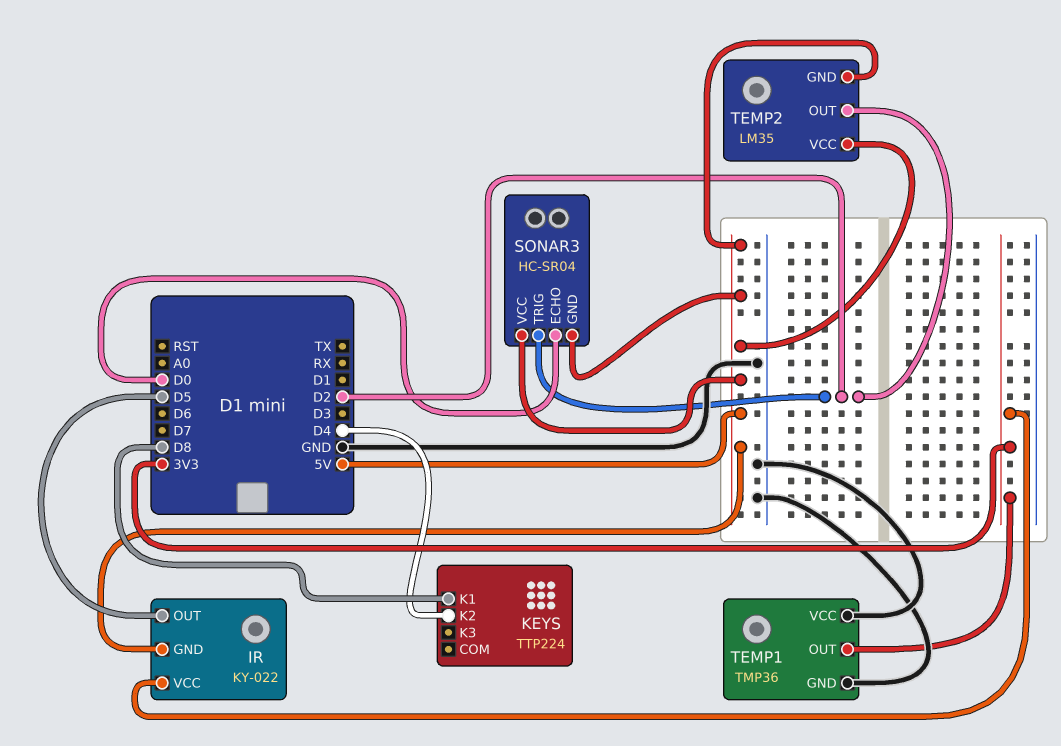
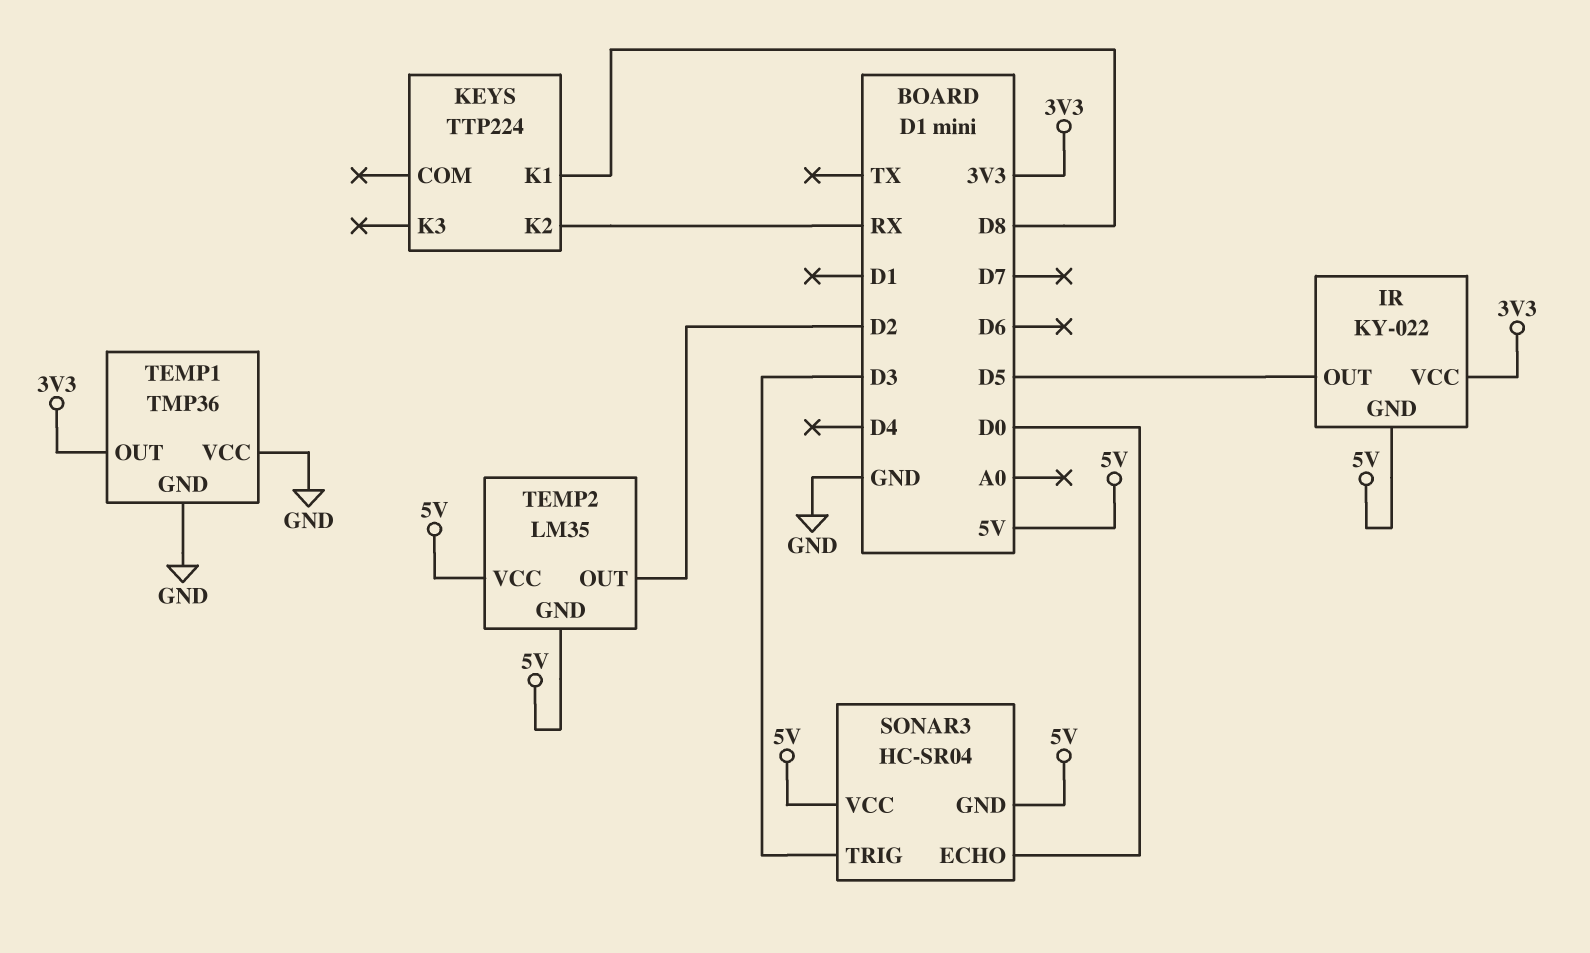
KEYS pin K2: D4 -> RX
SONAR3 pin TRIG: D2 -> D3

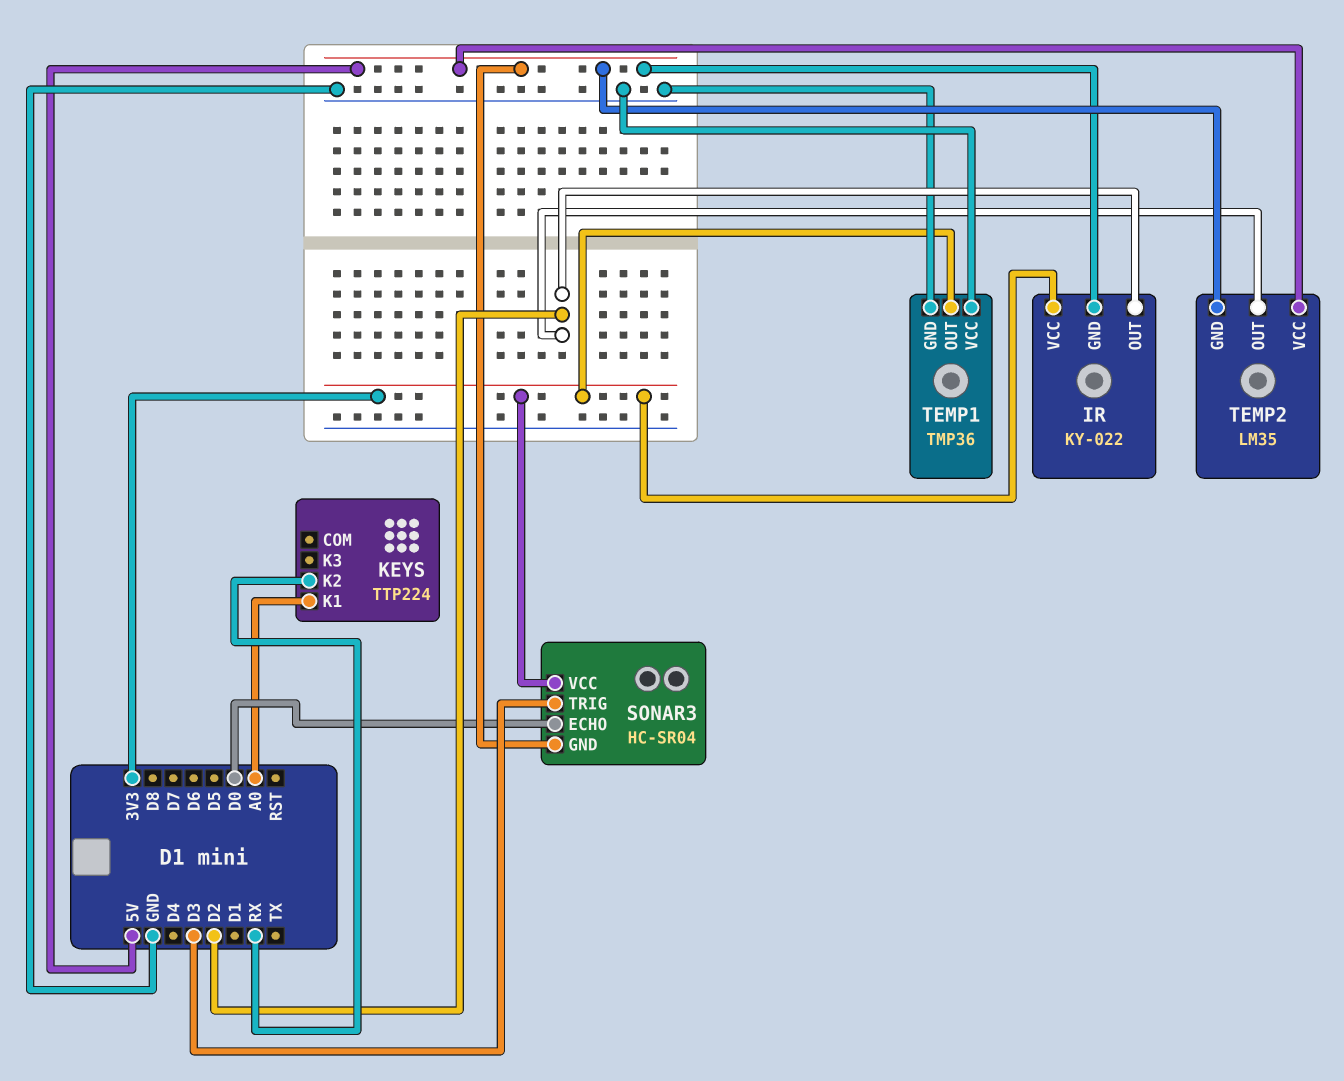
IR pin OUT: D5 -> D2
KEYS pin K1: D8 -> A0
SONAR3 pin VCC: 5V -> 3V3

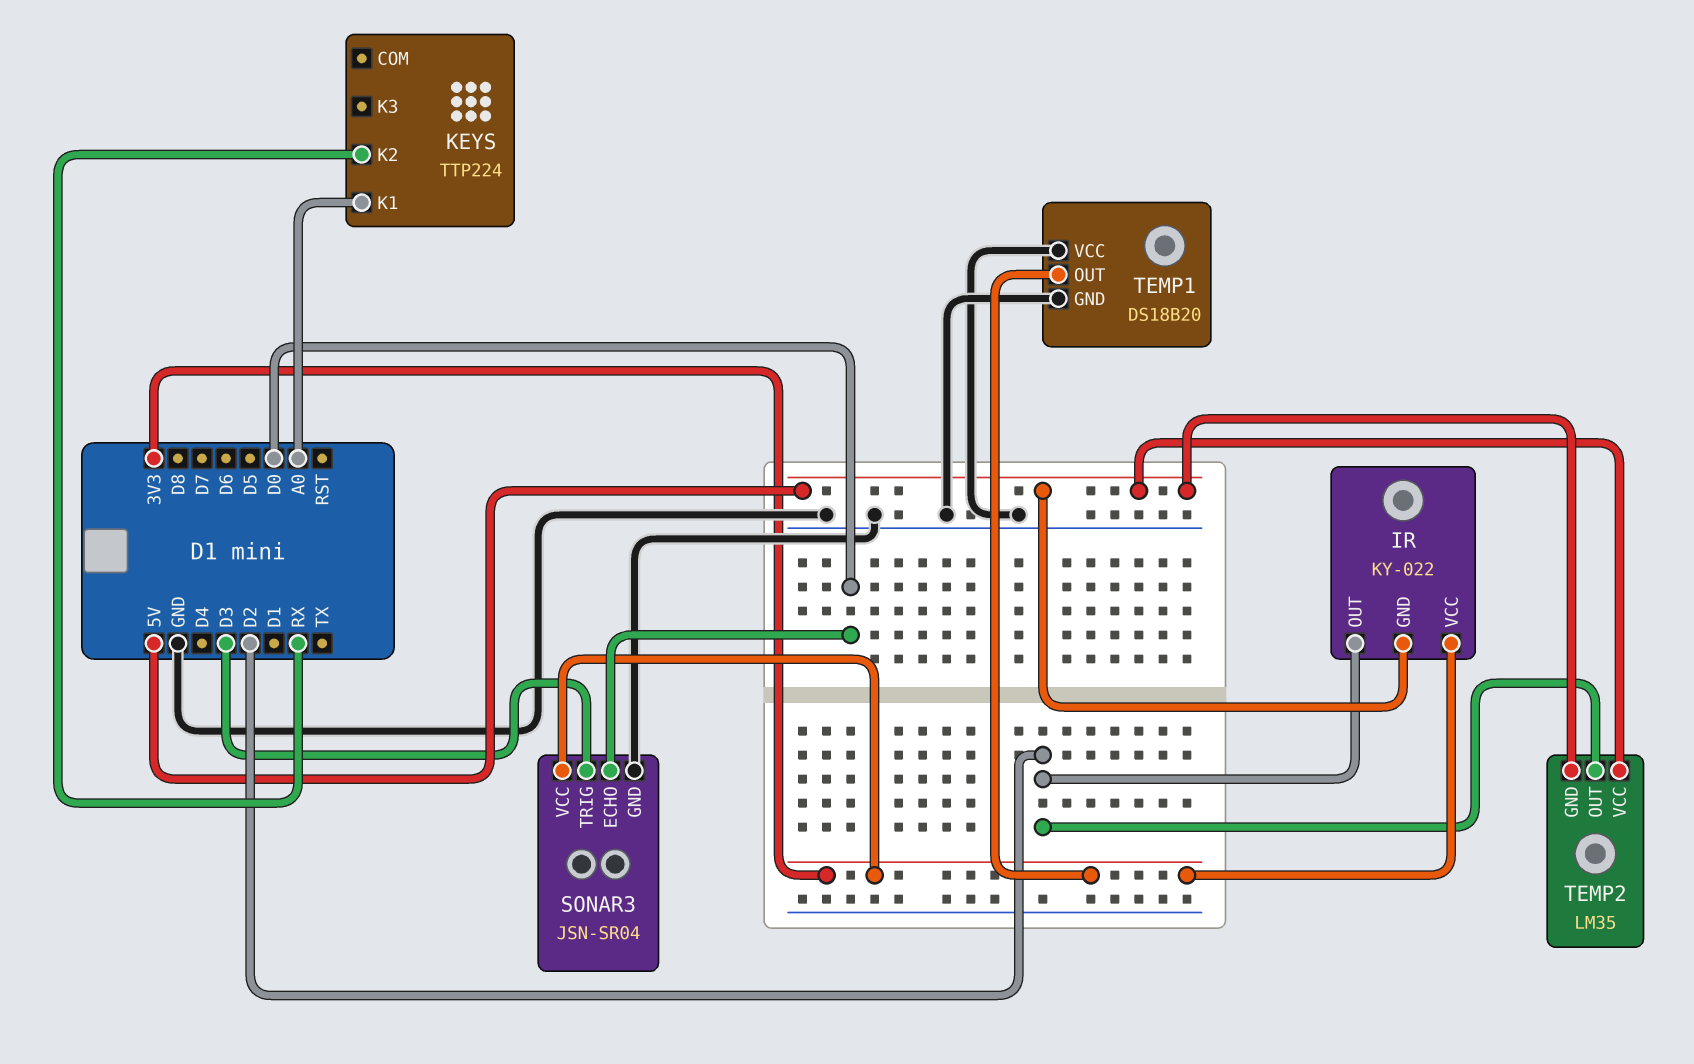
SONAR3: HC-SR04 -> JSN-SR04
SONAR3 pin GND: 5V -> GND
TEMP1: TMP36 -> DS18B20

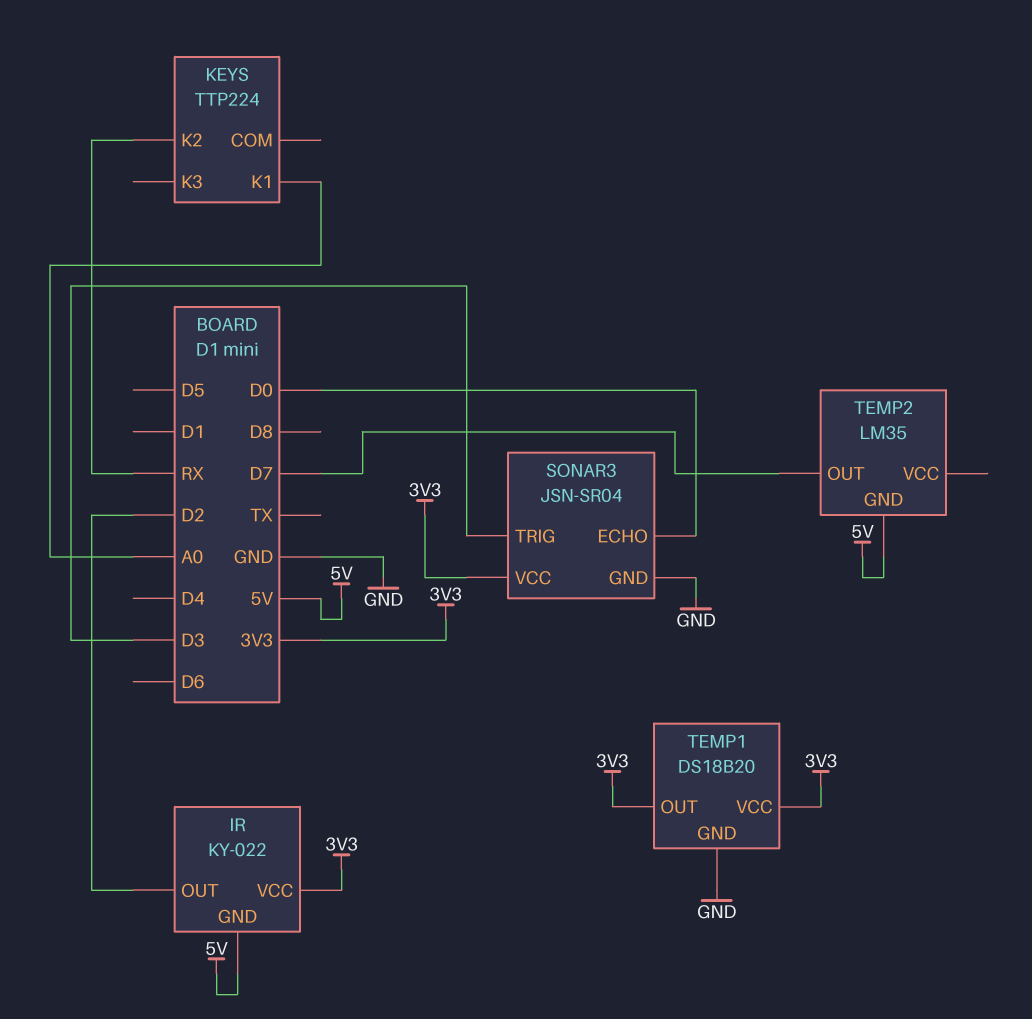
TEMP1 pin VCC: GND -> 3V3
TEMP2 pin OUT: D2 -> D7
TEMP2 pin VCC: 5V -> none

